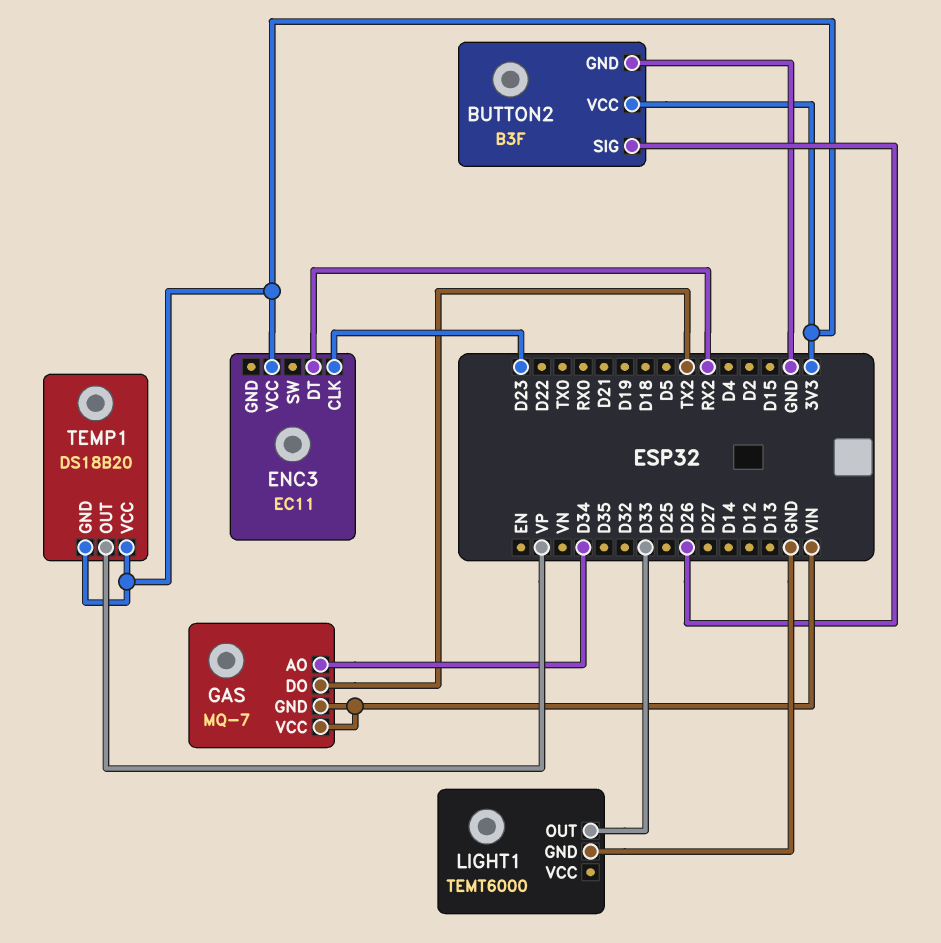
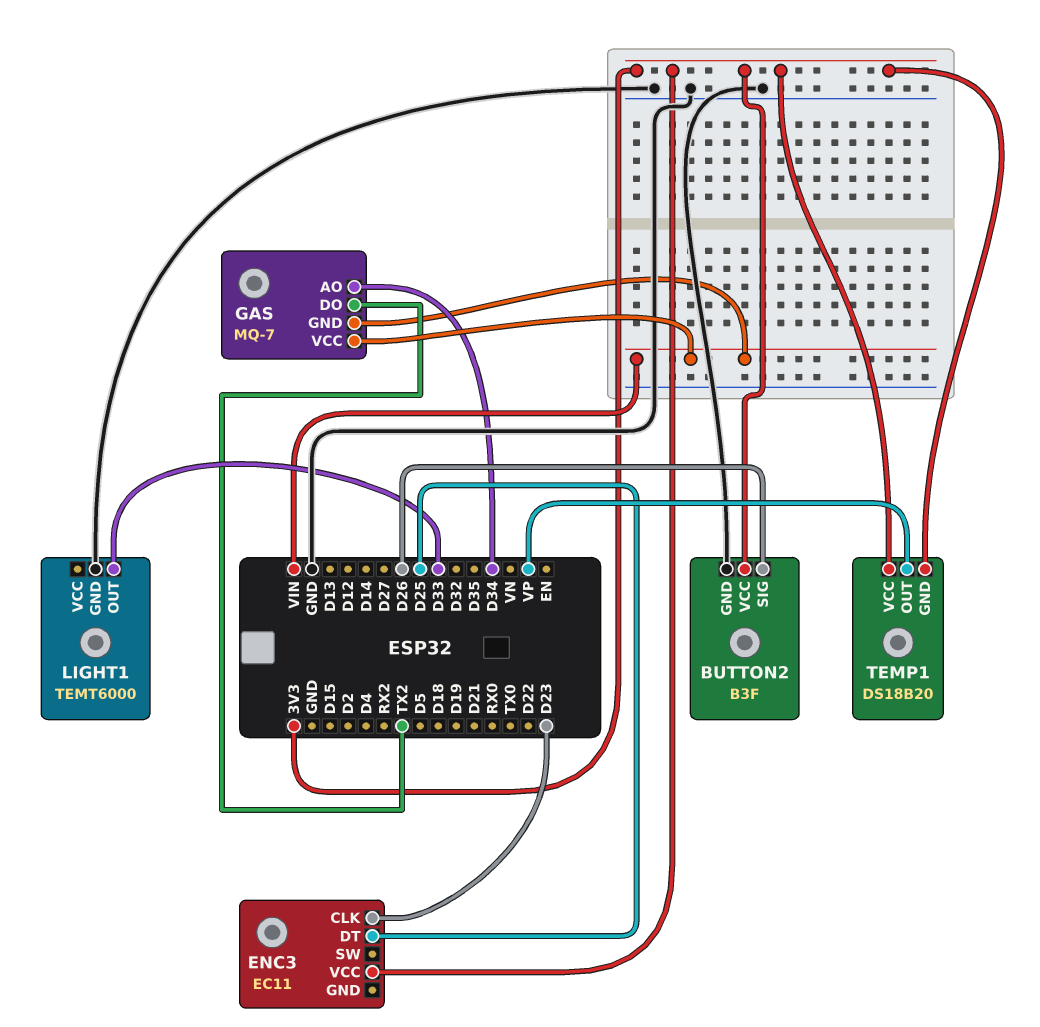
ENC3 pin DT: RX2 -> D25

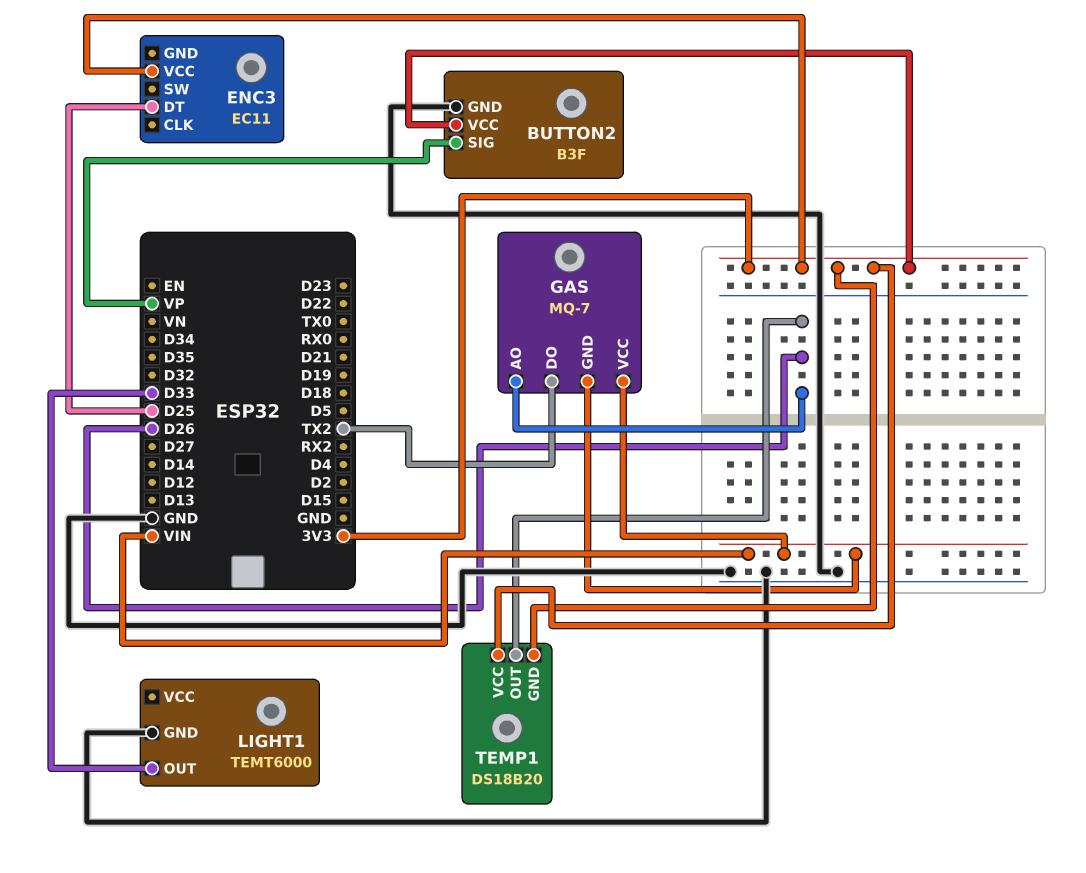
BUTTON2 pin SIG: D26 -> VP
ENC3 pin CLK: D23 -> none
GAS pin AO: D34 -> D26
TEMP1 pin OUT: VP -> D26

